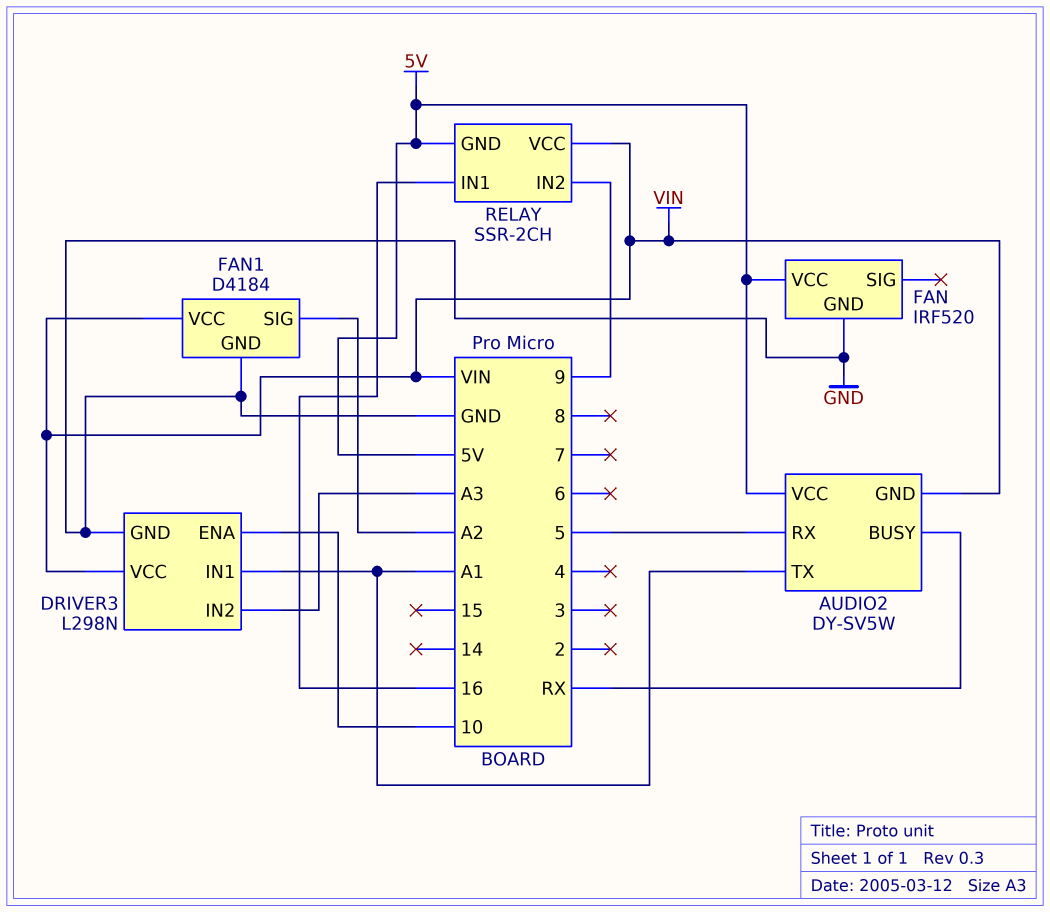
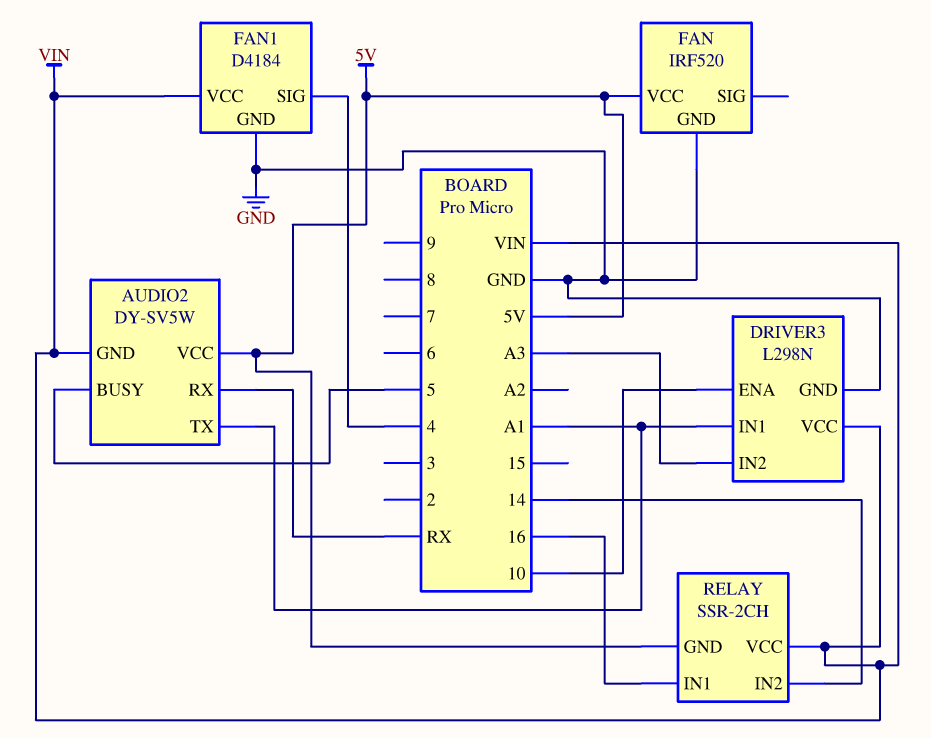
AUDIO2 pin BUSY: RX -> 5
AUDIO2 pin RX: 5 -> RX
FAN1 pin SIG: A2 -> 4
RELAY pin IN2: 9 -> 14

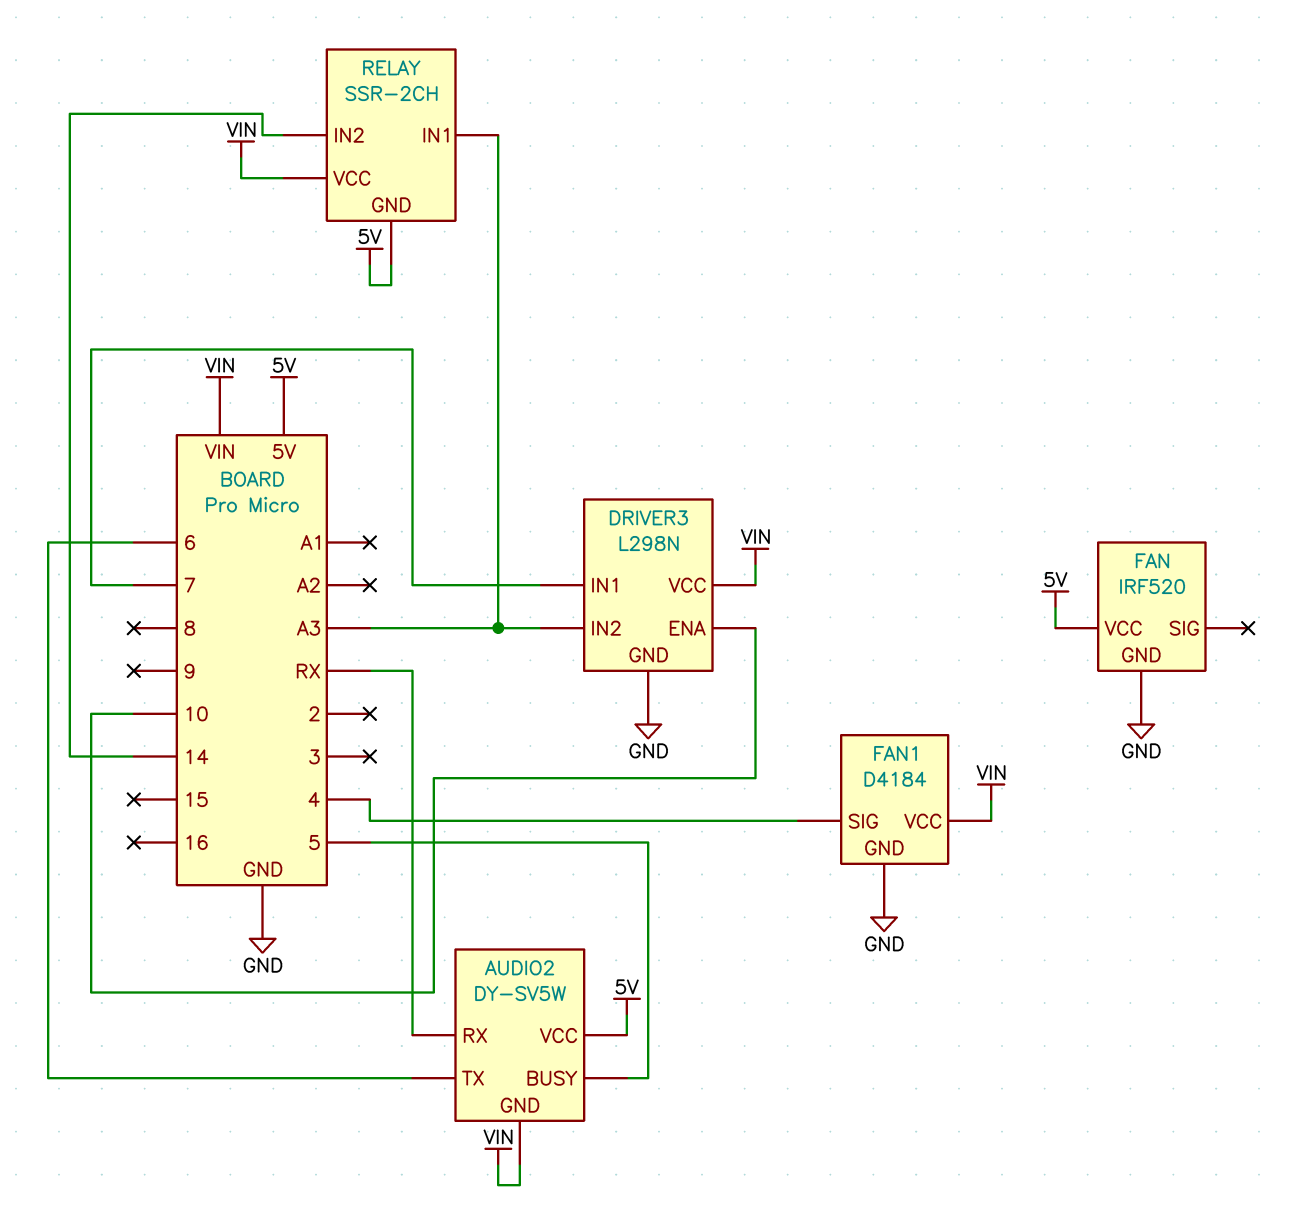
AUDIO2 pin TX: A1 -> 6
DRIVER3 pin IN1: A1 -> 7
RELAY pin IN1: 16 -> A3

